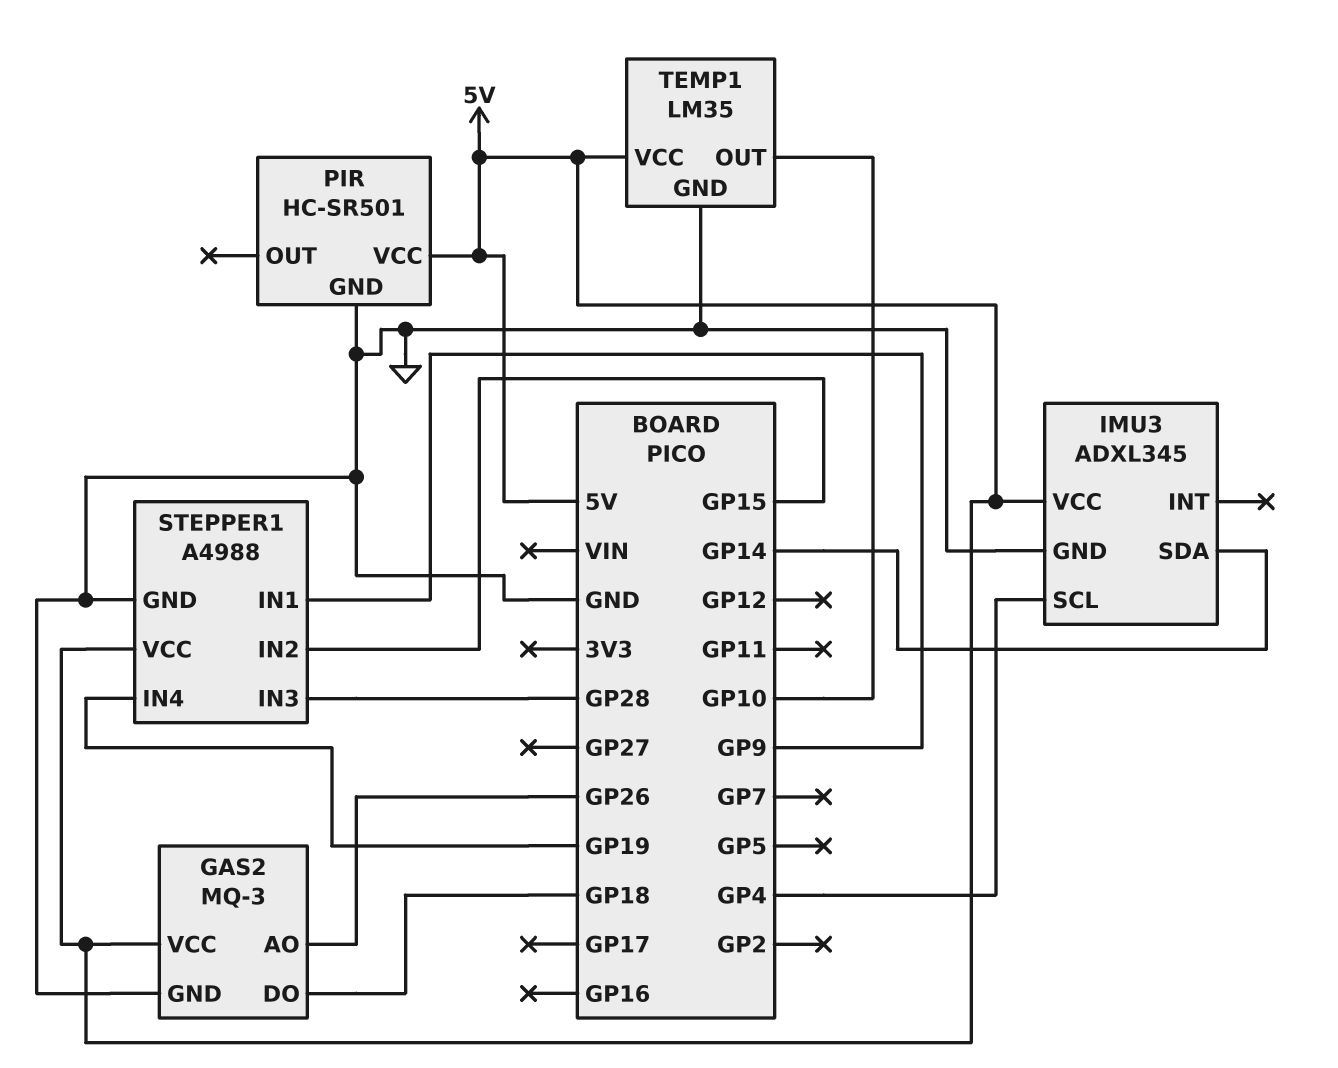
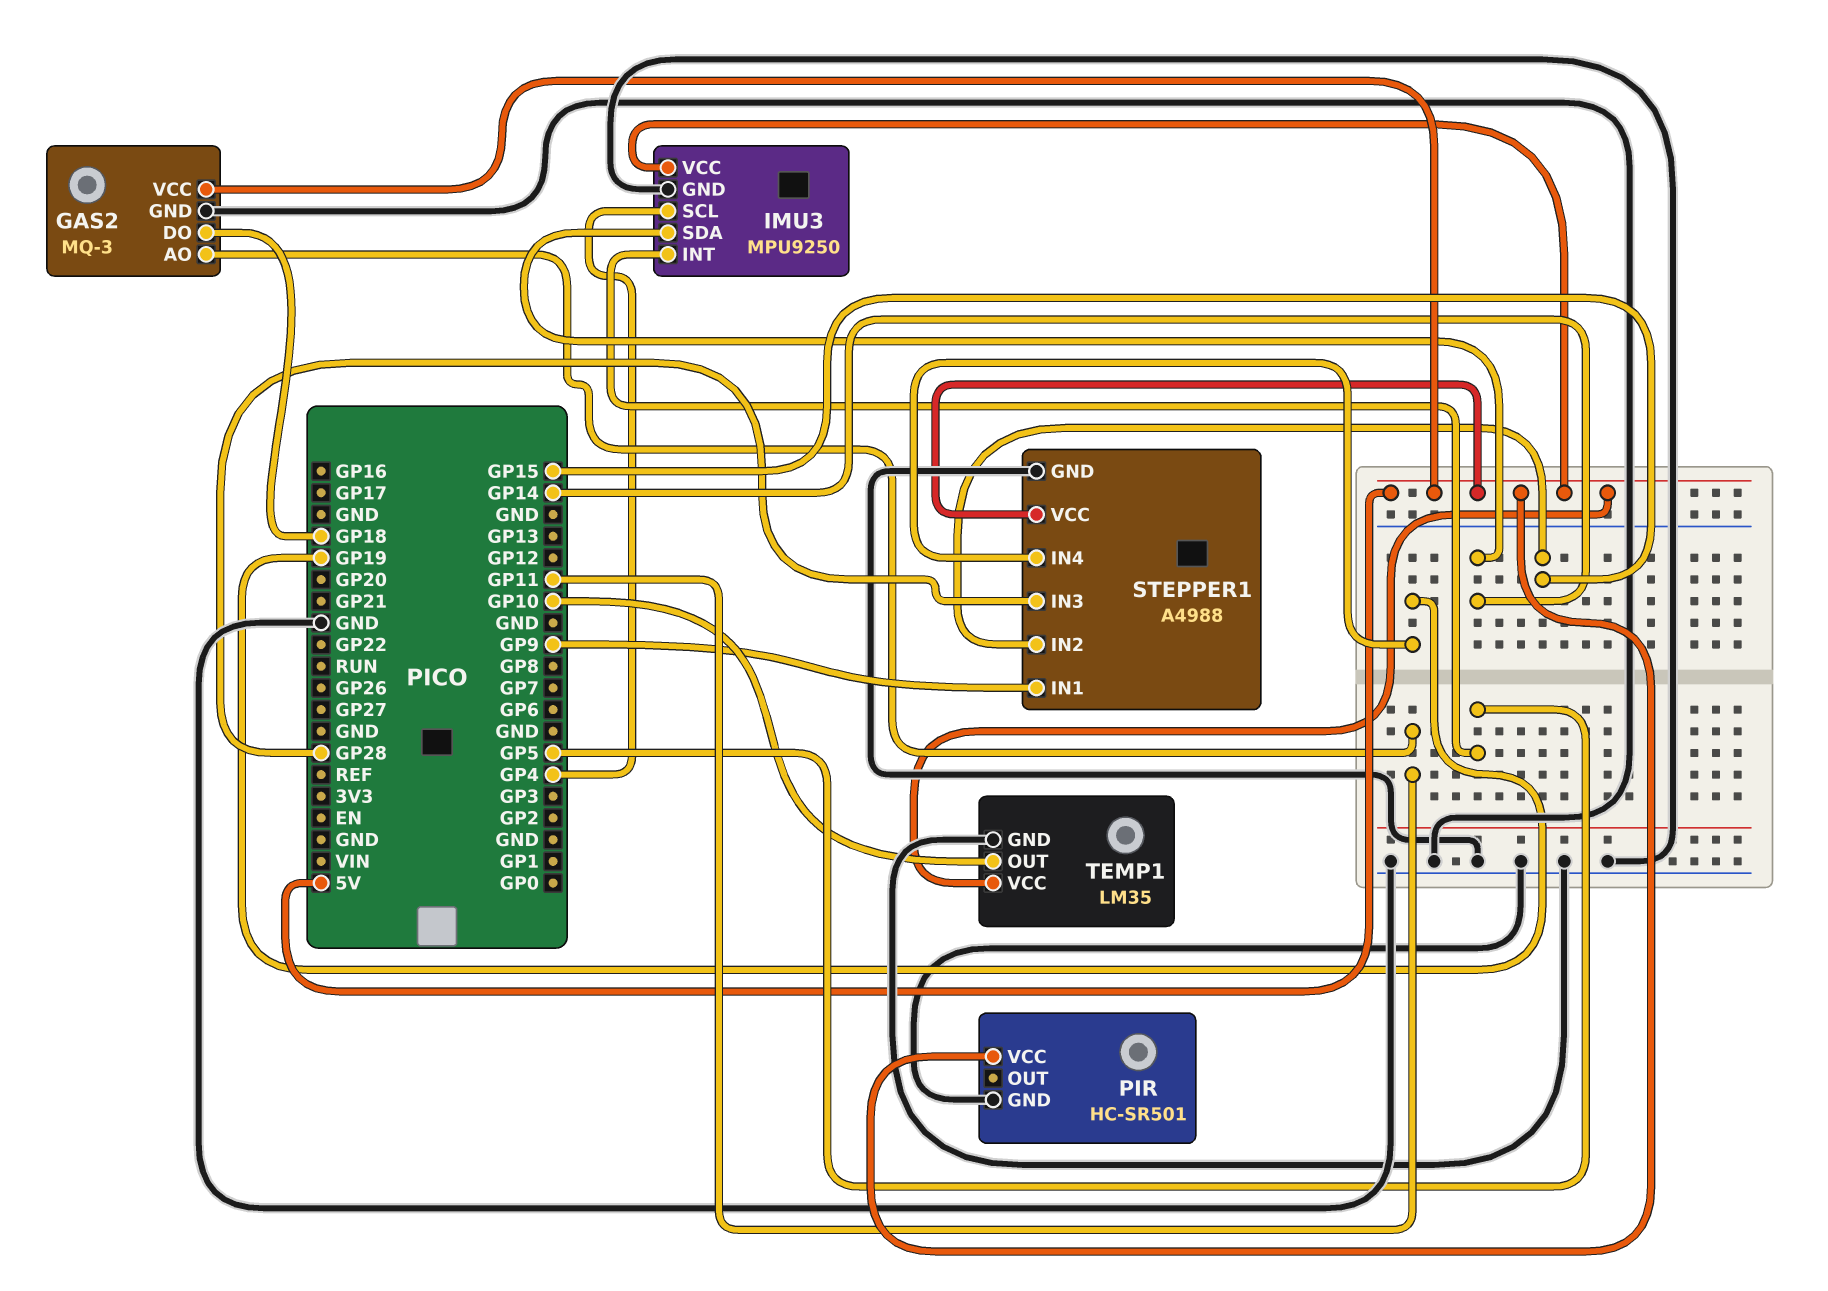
GAS2 pin AO: GP26 -> GP11
IMU3: ADXL345 -> MPU9250
IMU3 pin INT: none -> GP5

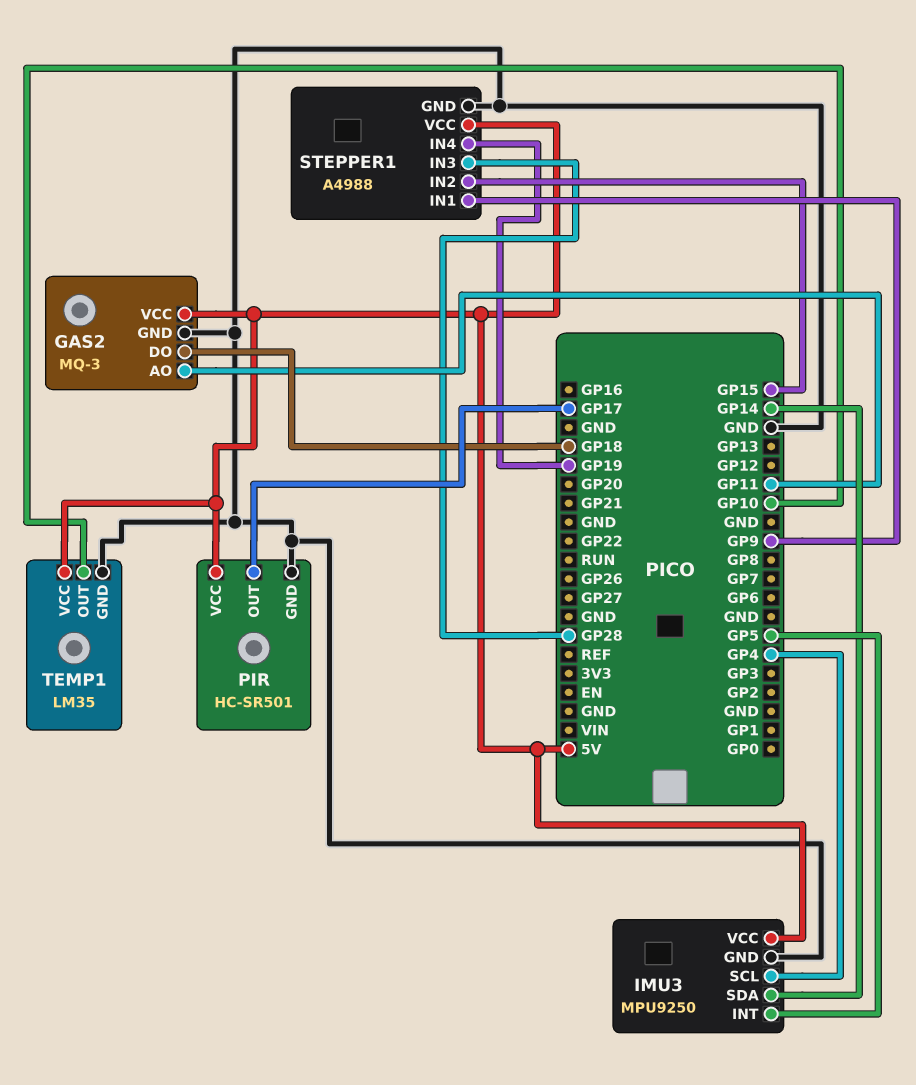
PIR pin OUT: none -> GP17

